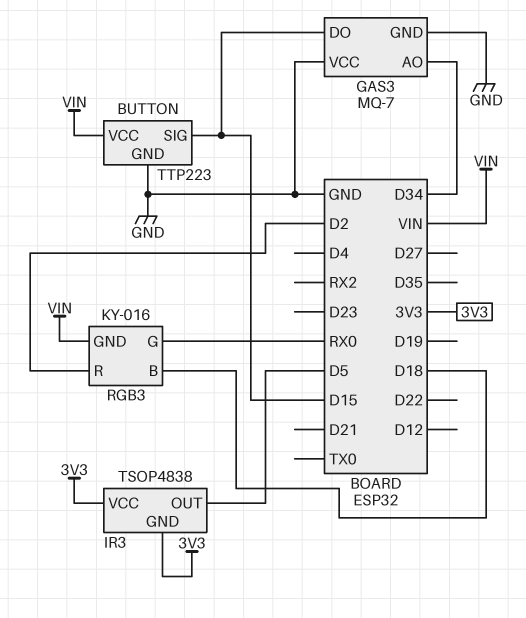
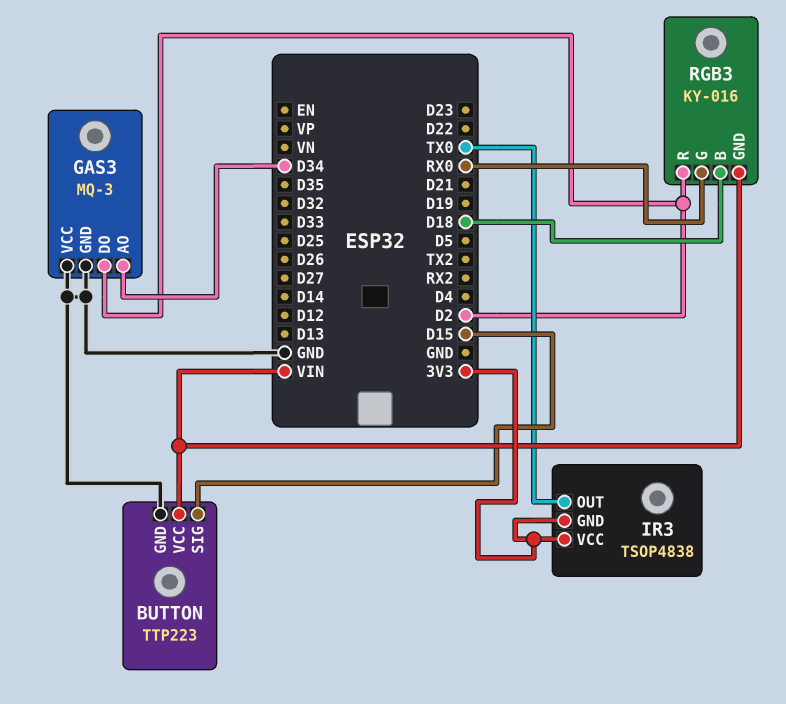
GAS3: MQ-7 -> MQ-3
GAS3 pin DO: D15 -> D2
IR3 pin OUT: D5 -> TX0

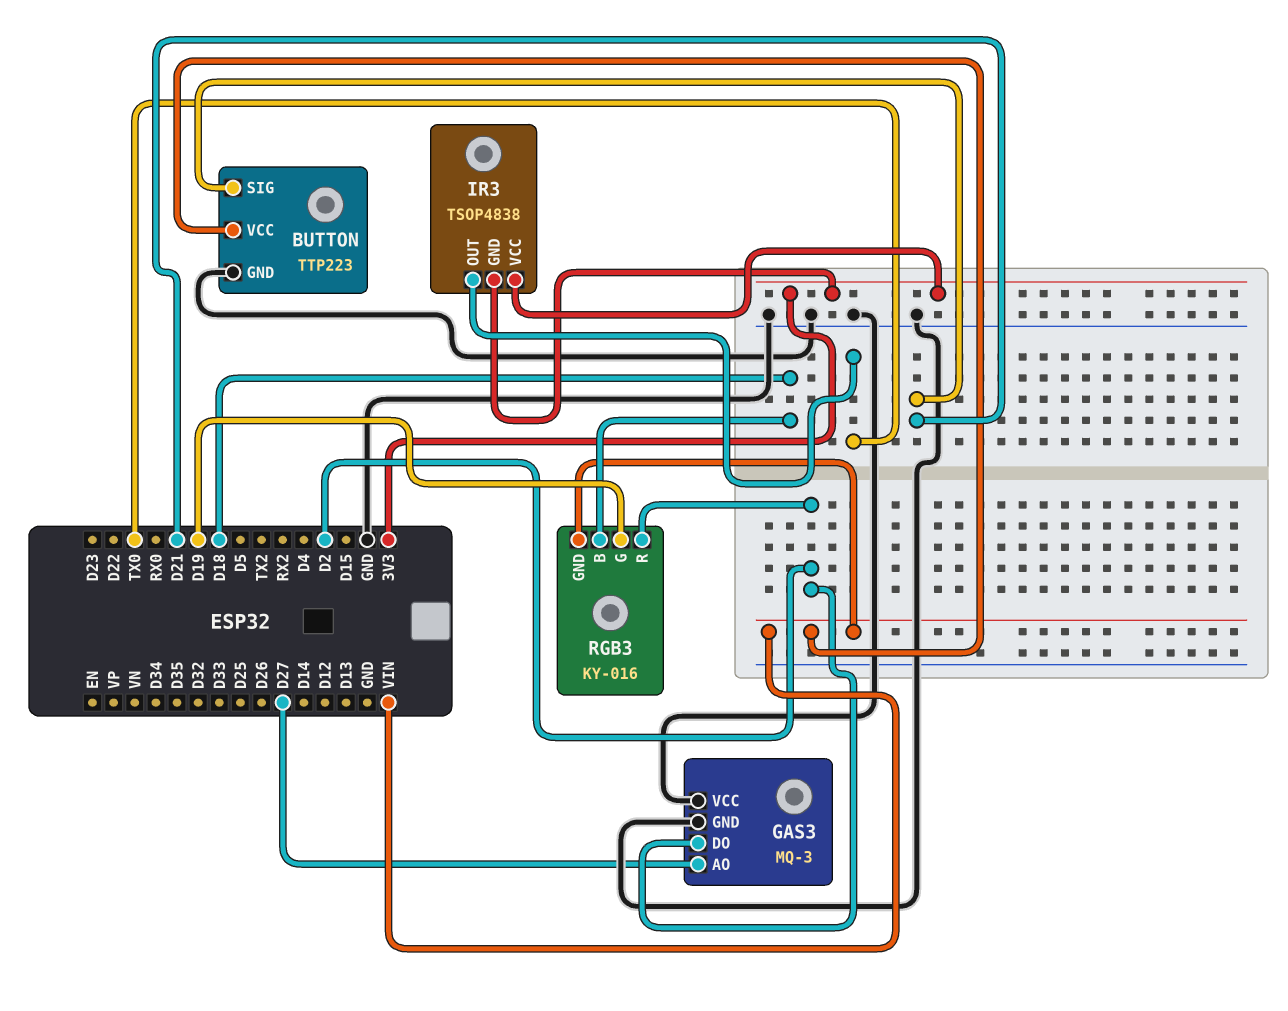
BUTTON pin SIG: D15 -> D21
GAS3 pin AO: D34 -> D27
RGB3 pin G: RX0 -> D19

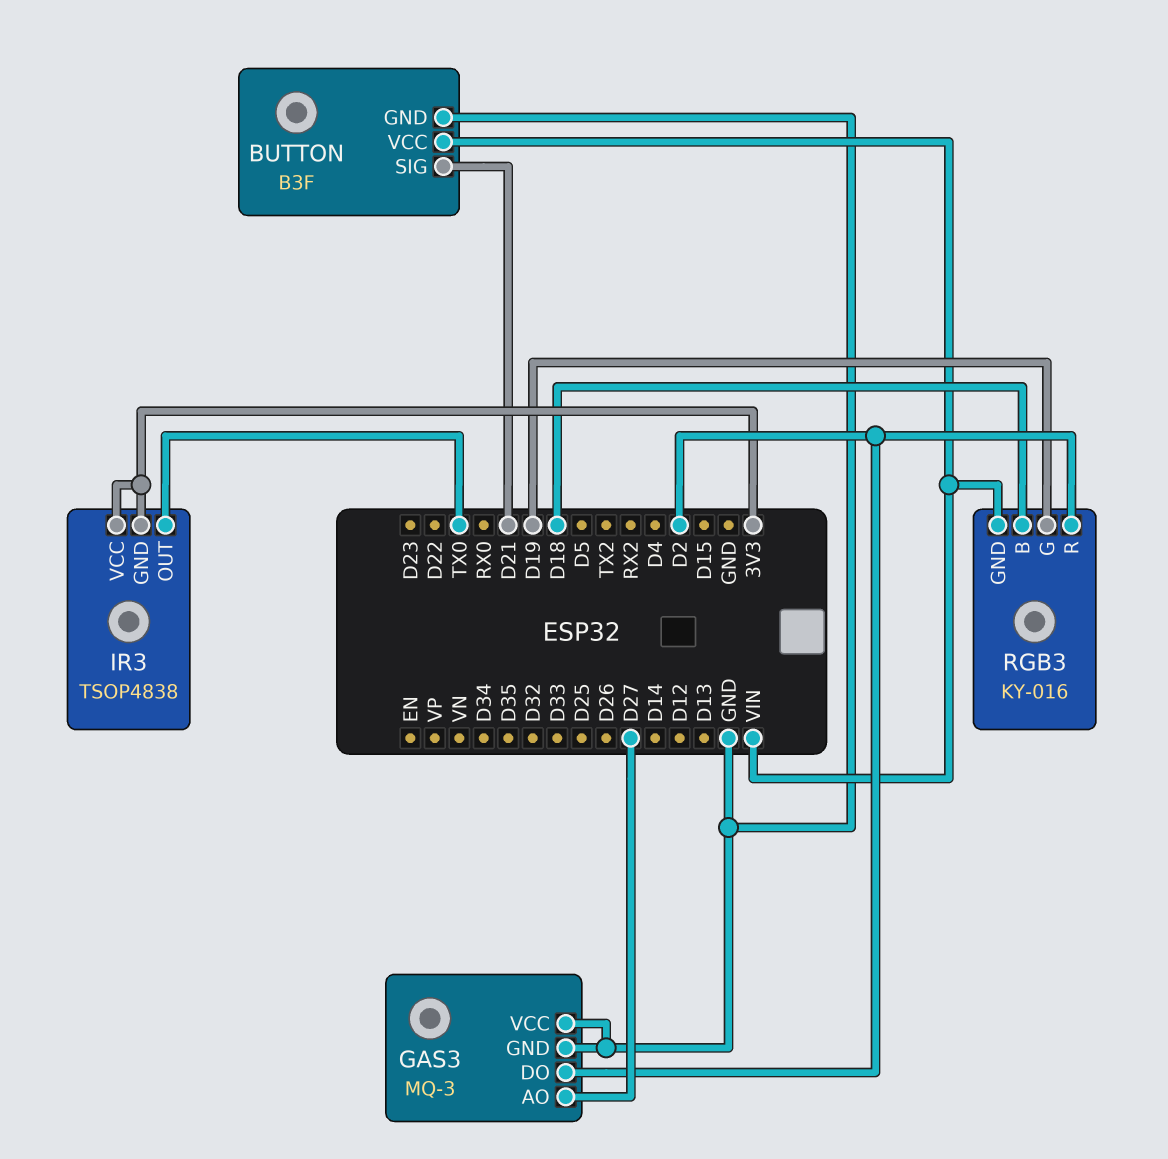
BUTTON: TTP223 -> B3F

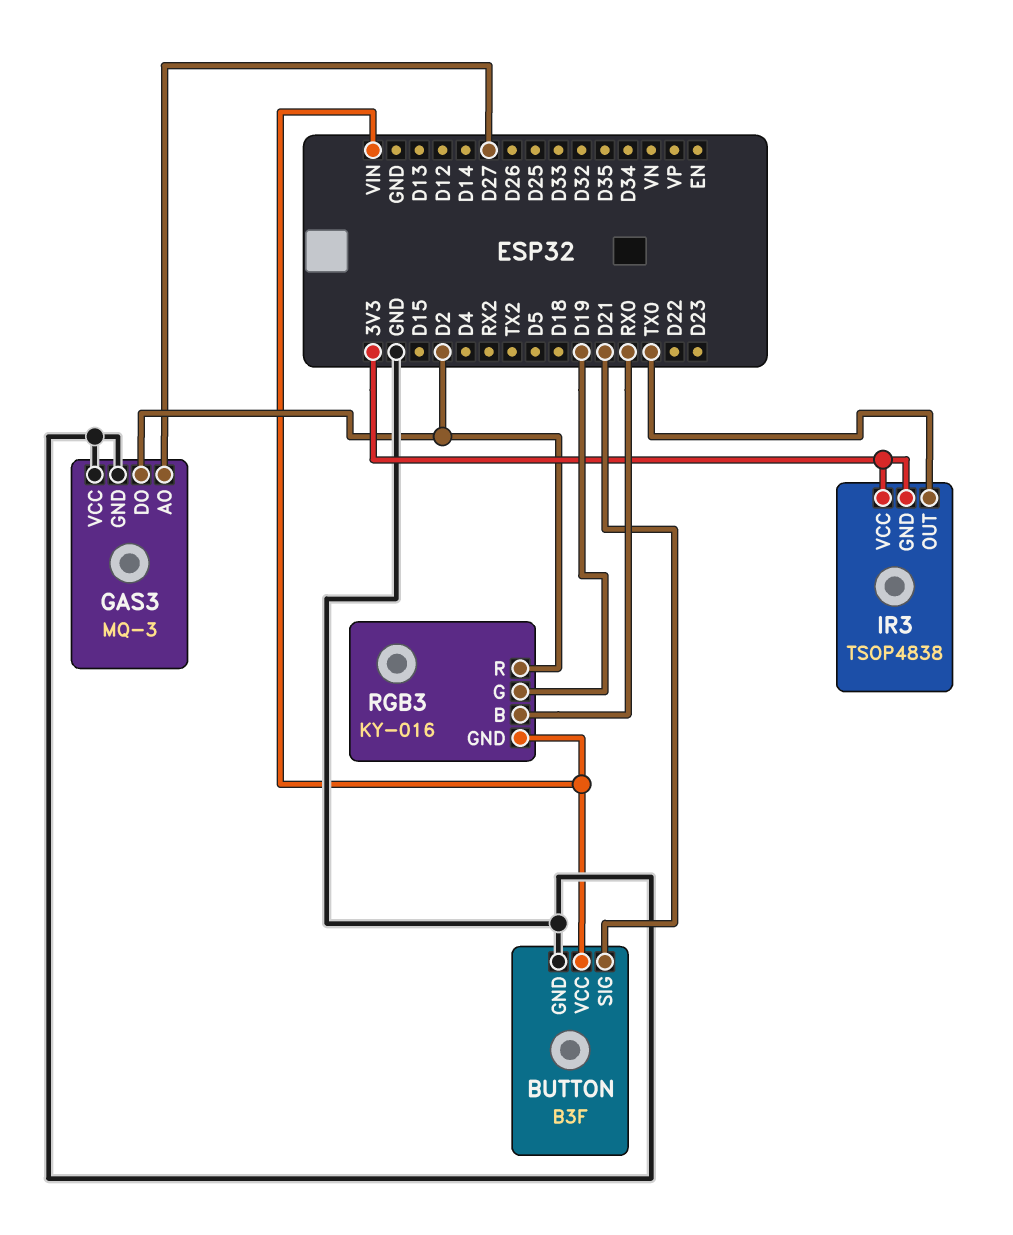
RGB3 pin B: D18 -> RX0

